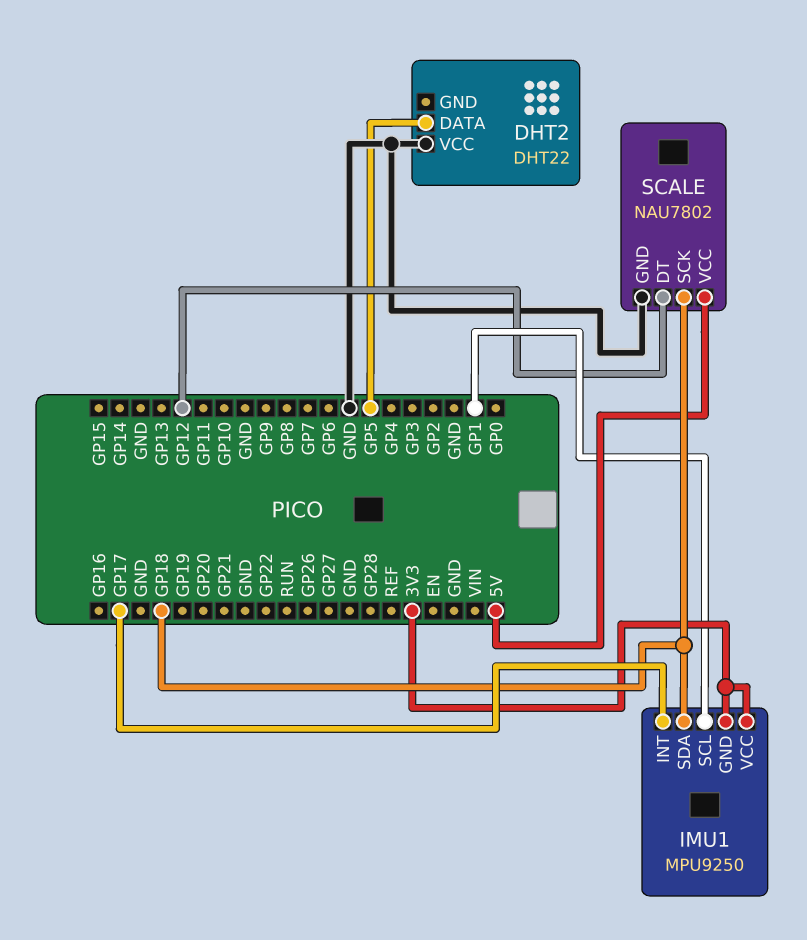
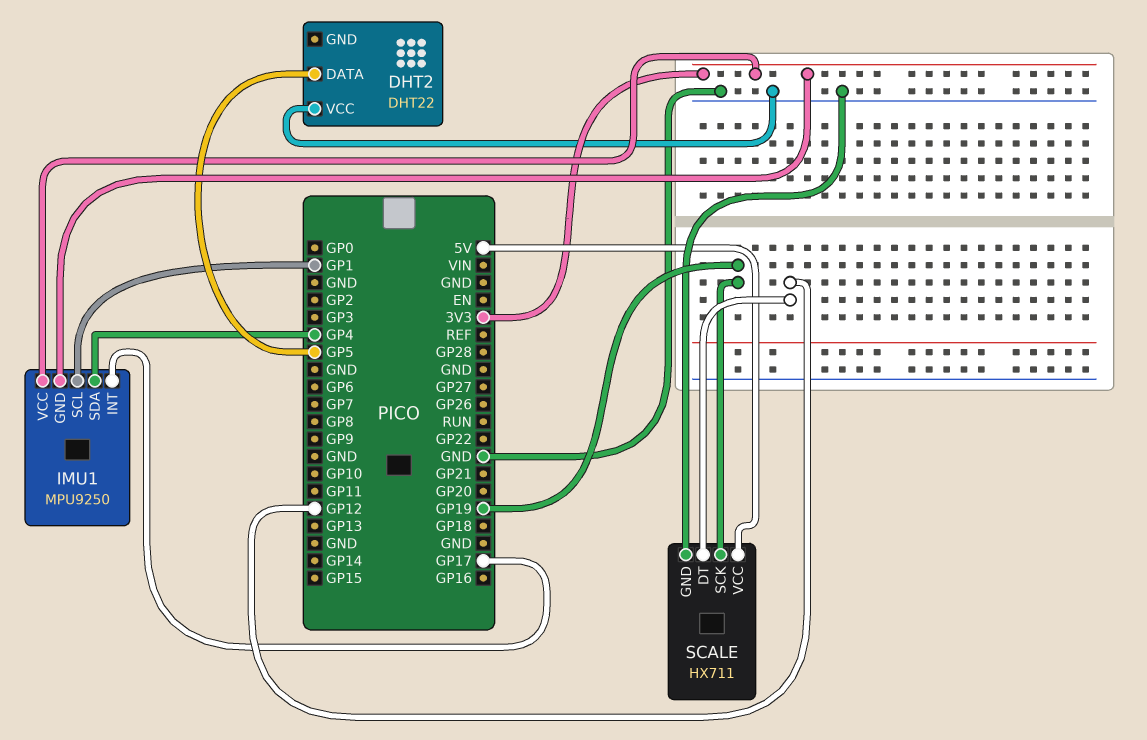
IMU1 pin SDA: GP18 -> GP4
SCALE: NAU7802 -> HX711
SCALE pin SCK: GP18 -> GP19

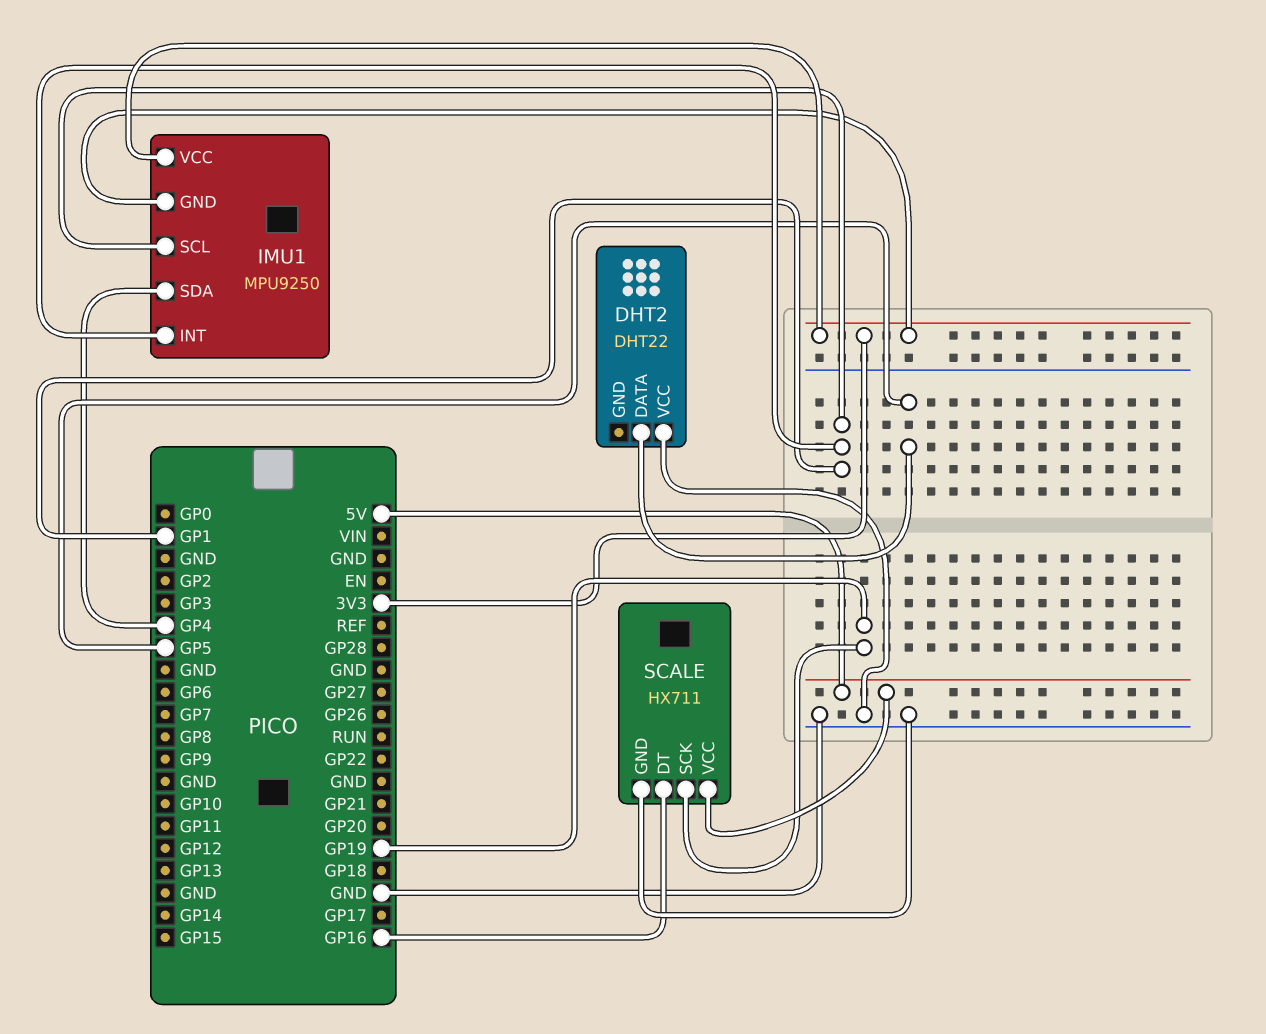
IMU1 pin INT: GP17 -> GP1
SCALE pin DT: GP12 -> GP16

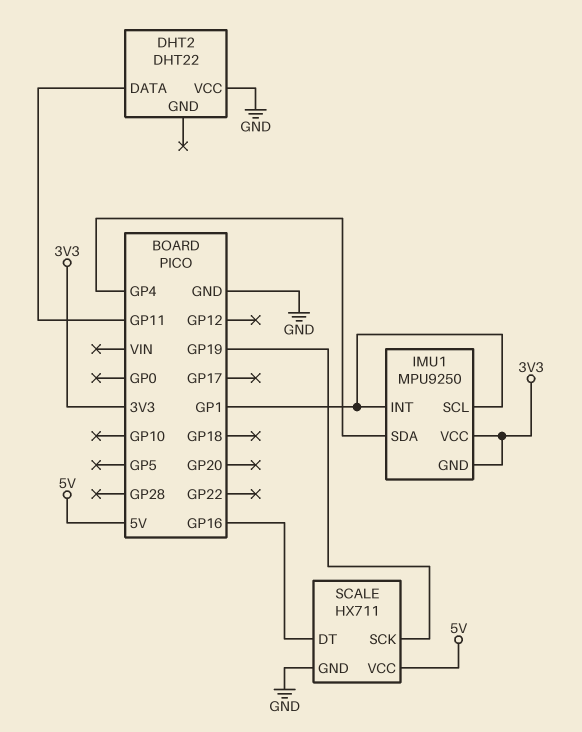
DHT2 pin DATA: GP5 -> GP11

